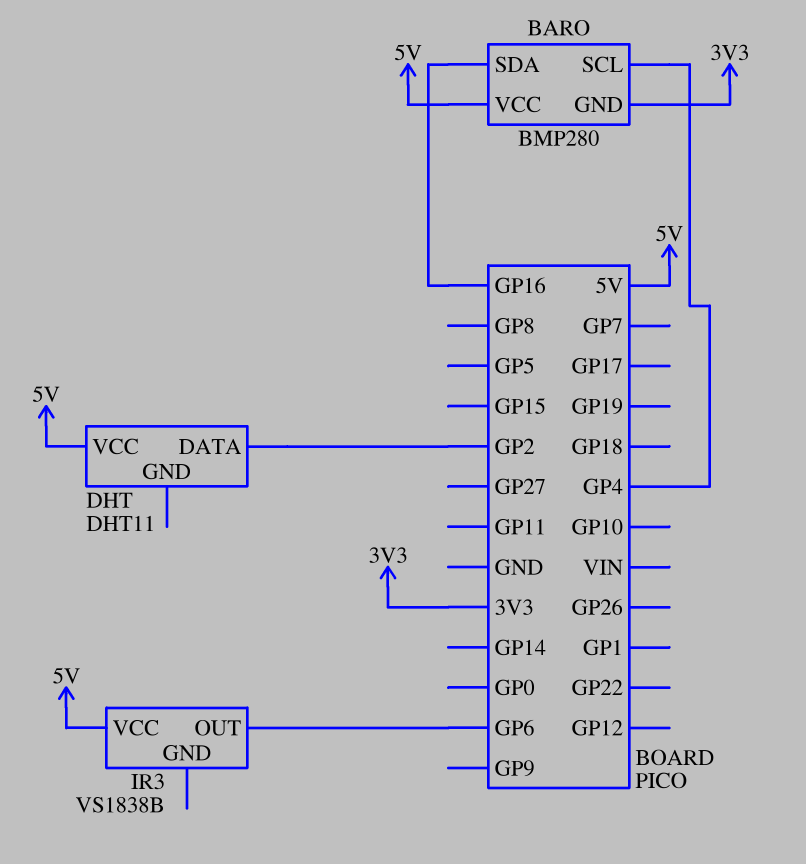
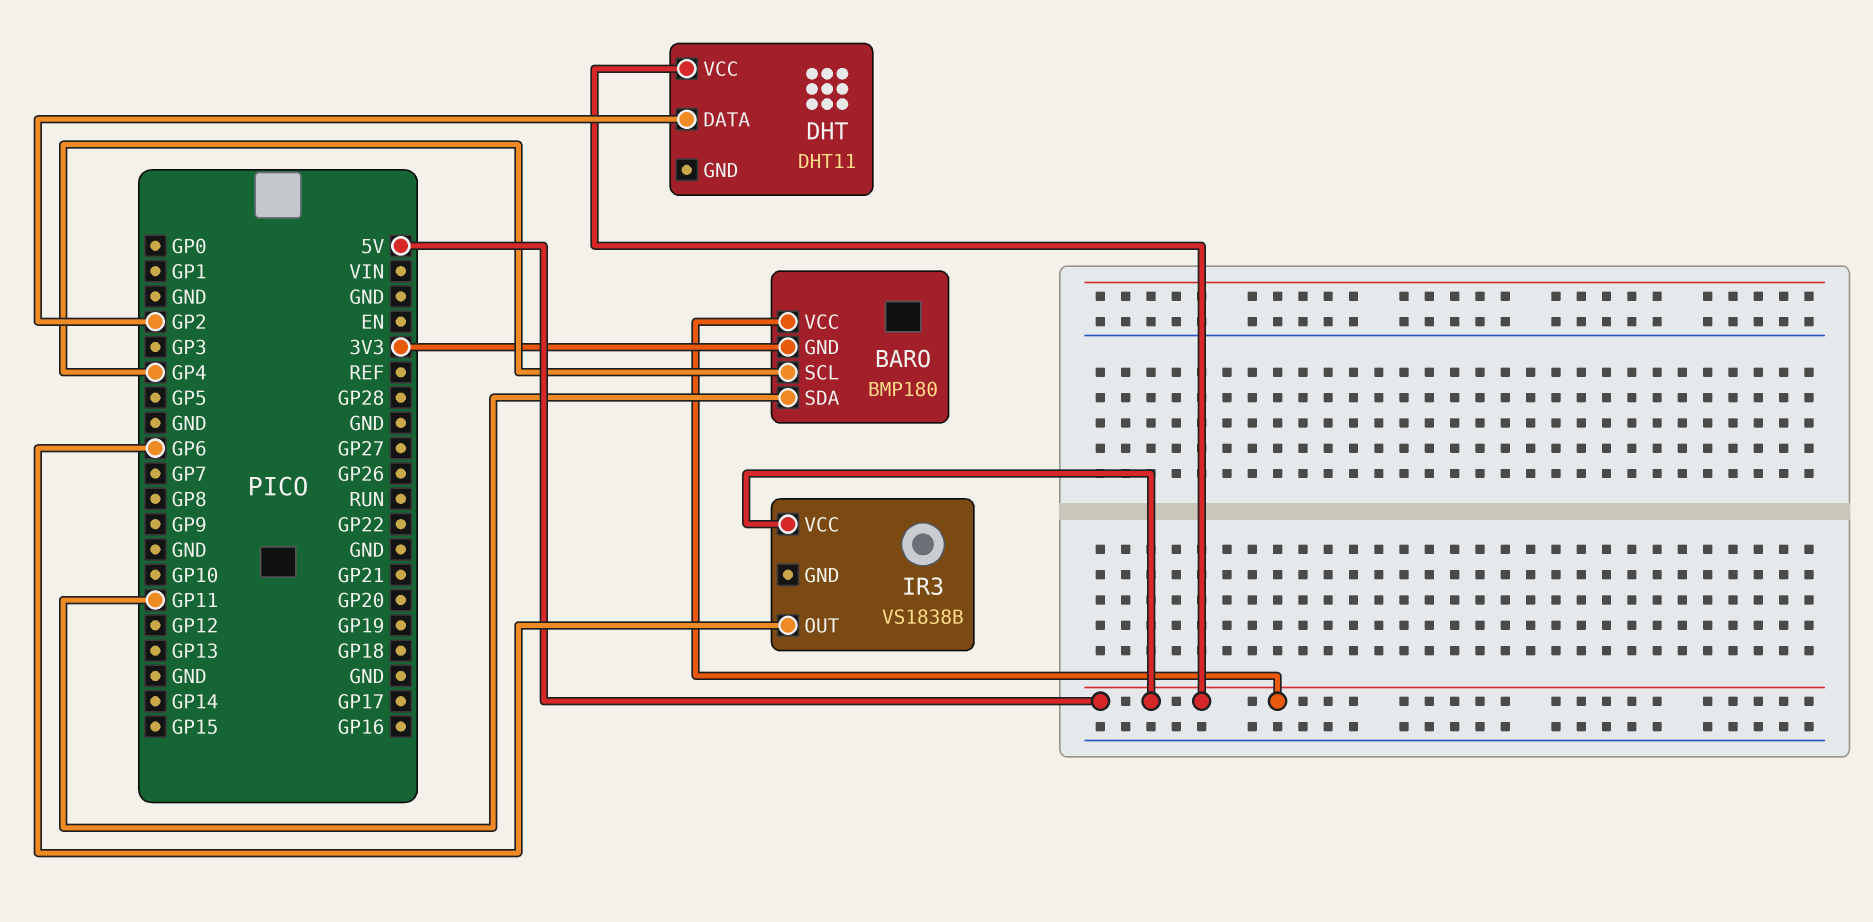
BARO: BMP280 -> BMP180
BARO pin SDA: GP16 -> GP11

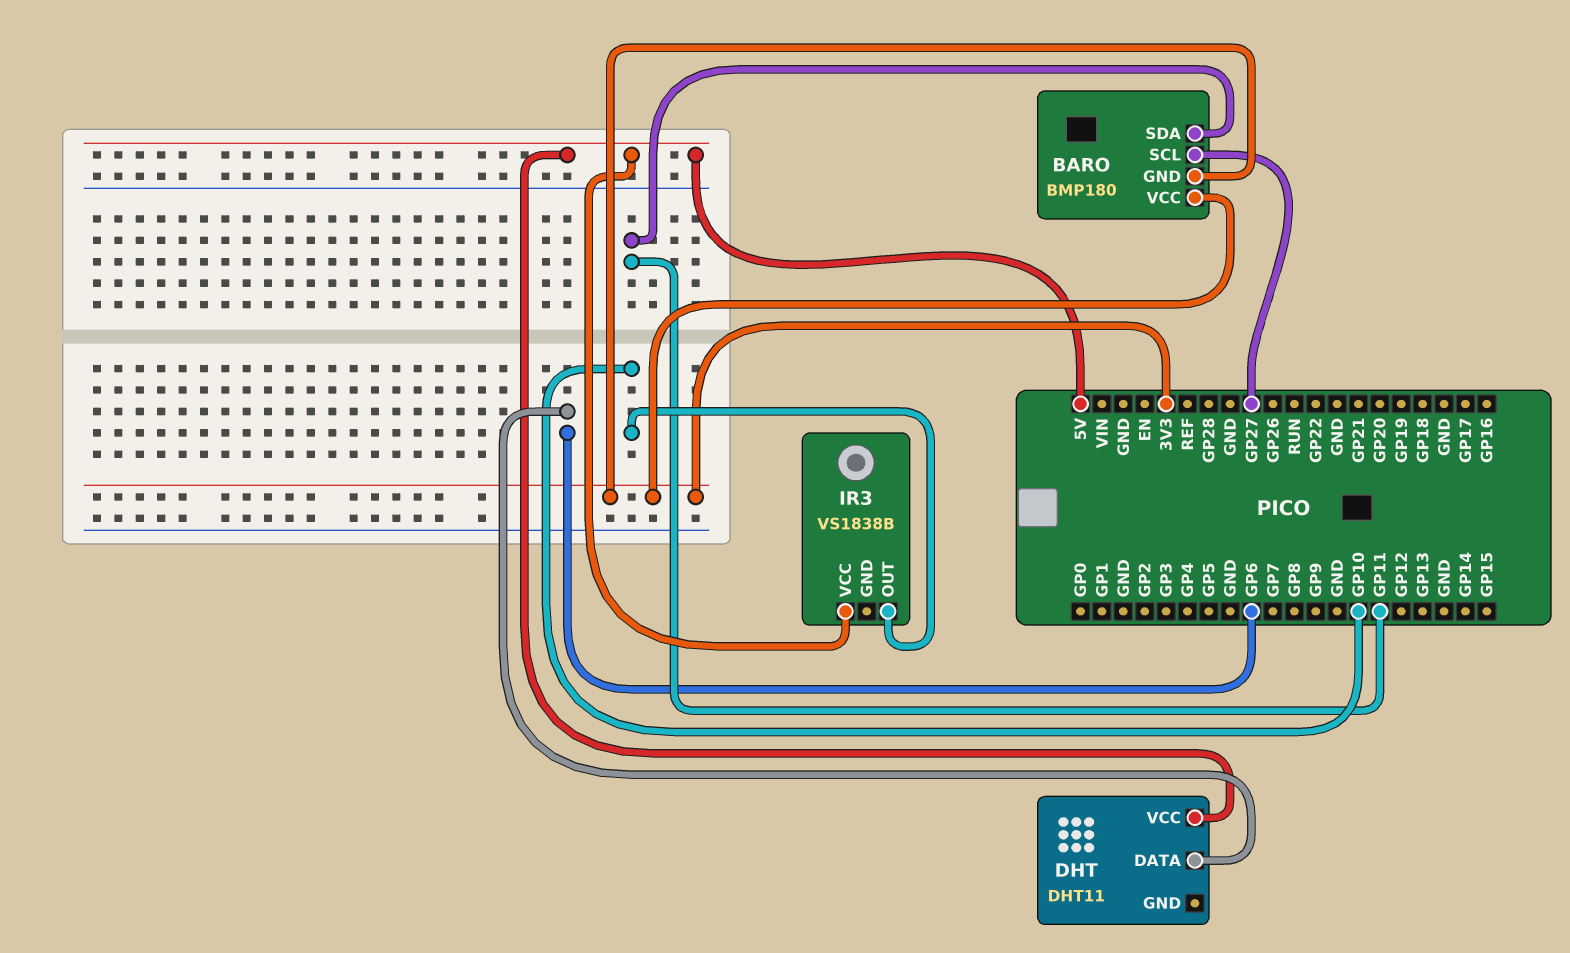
BARO pin SCL: GP4 -> GP27
BARO pin VCC: 5V -> 3V3
DHT pin DATA: GP2 -> GP6
IR3 pin OUT: GP6 -> GP10

